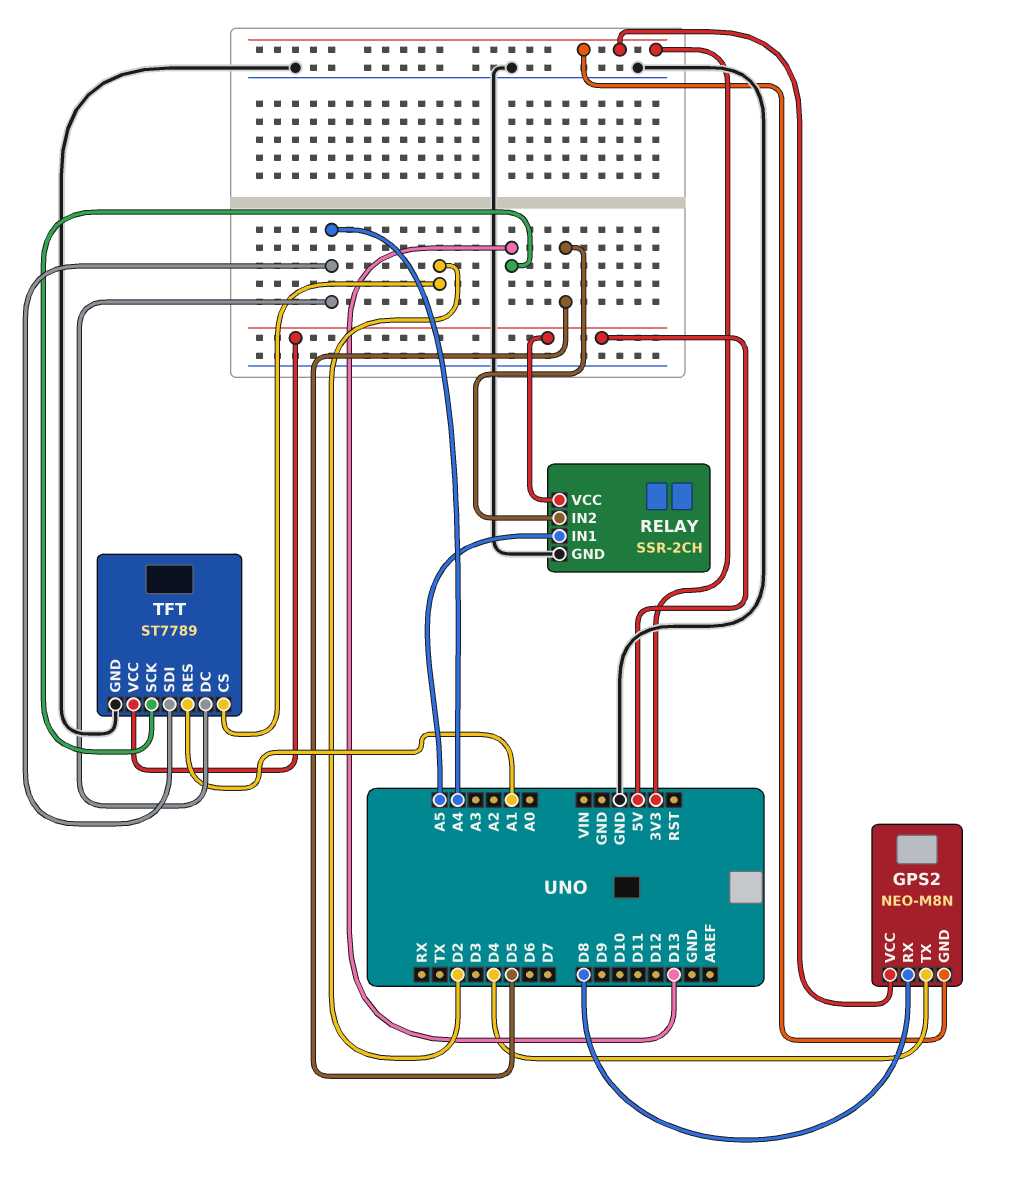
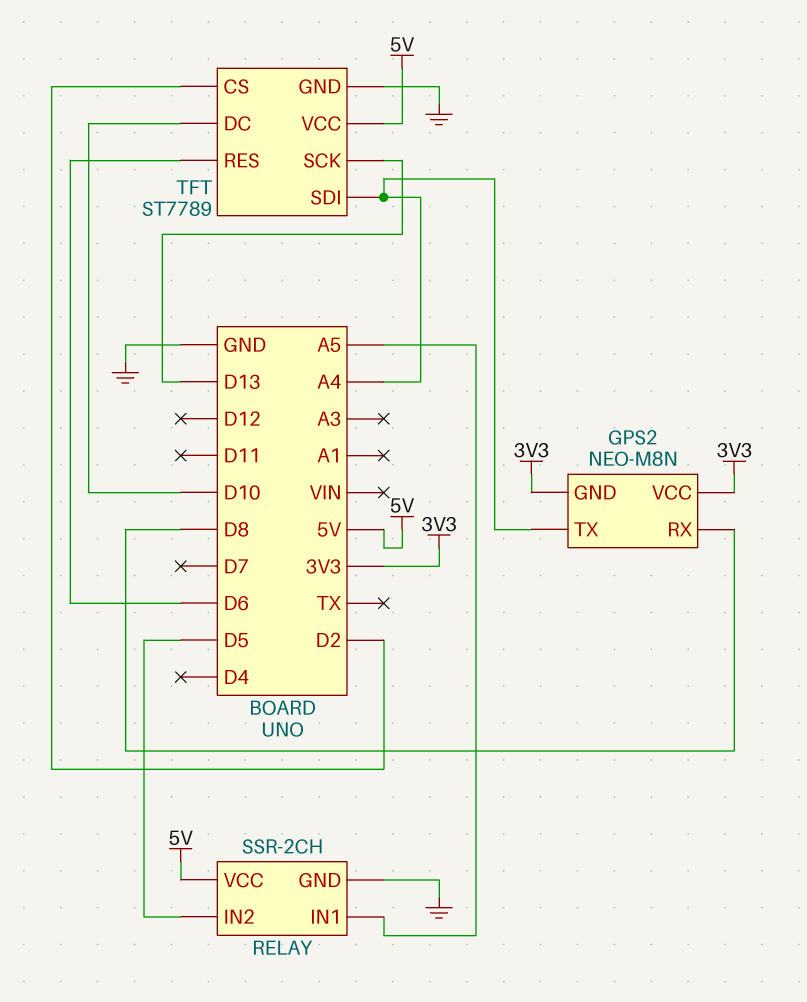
GPS2 pin TX: D4 -> A4
TFT pin DC: A4 -> D10
TFT pin RES: A1 -> D6

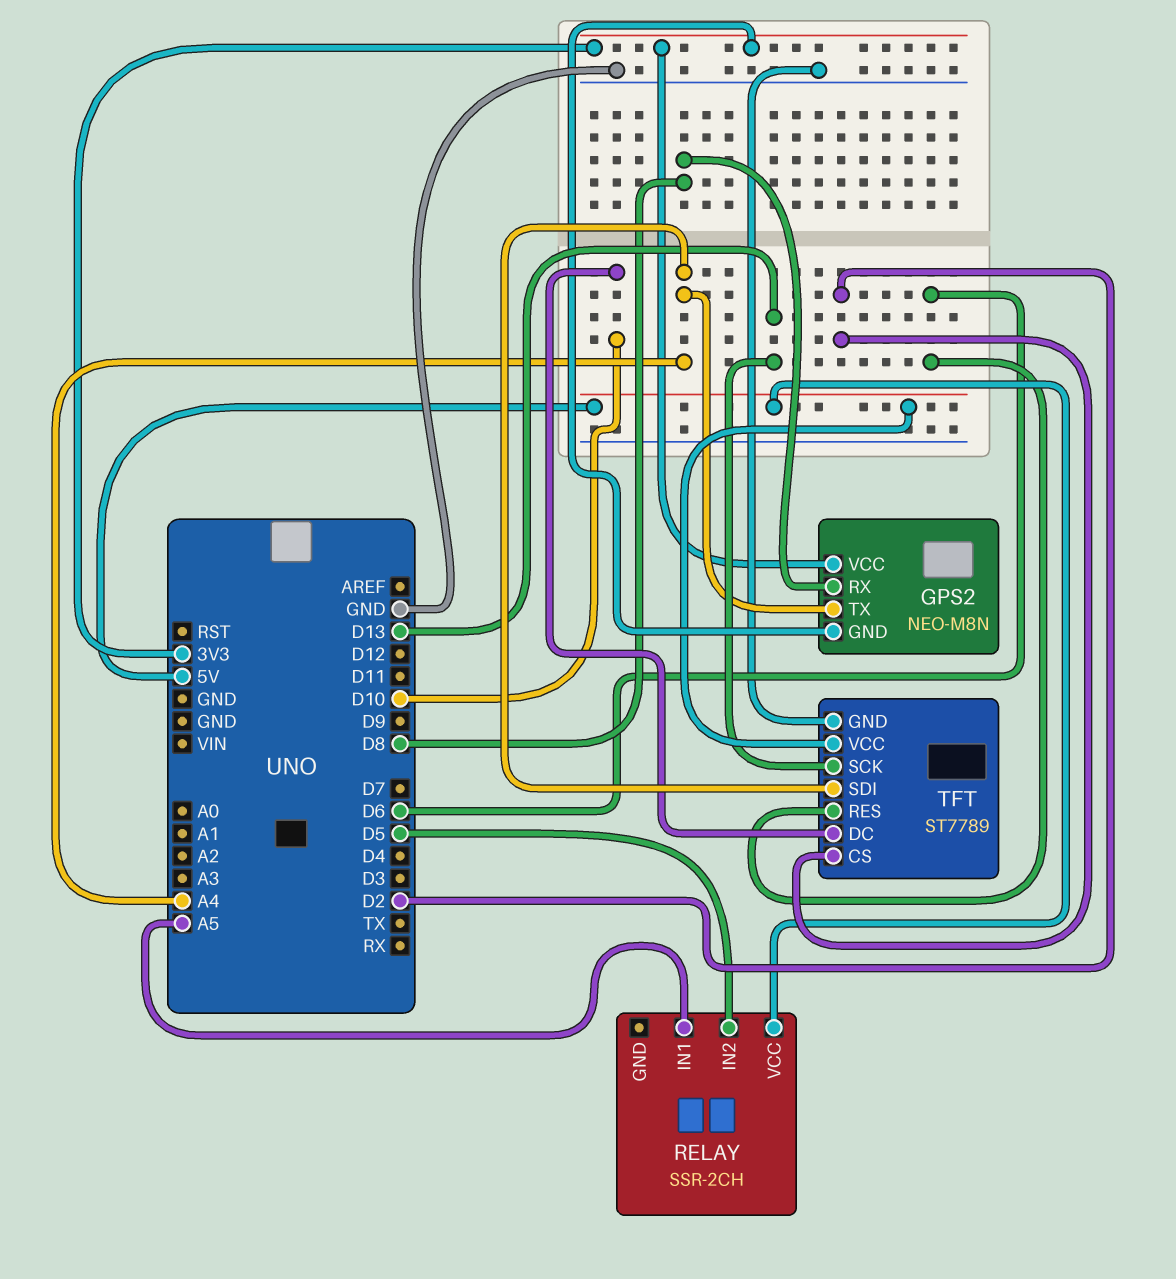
RELAY pin GND: GND -> none

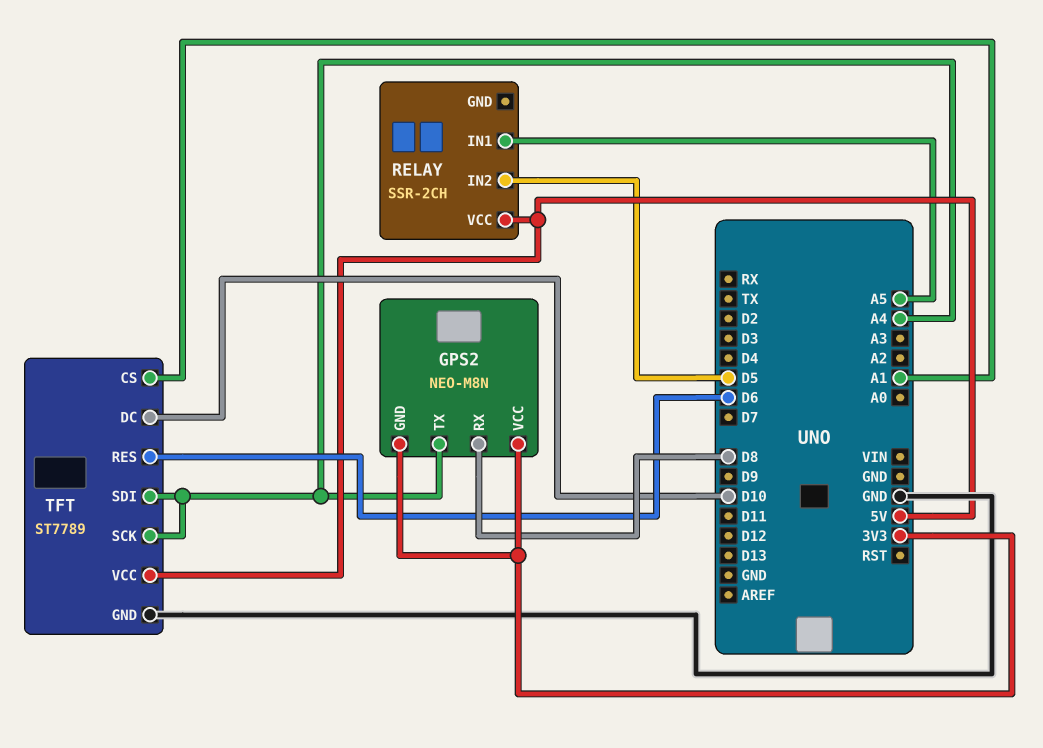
TFT pin CS: D2 -> A1
TFT pin SCK: D13 -> A4

